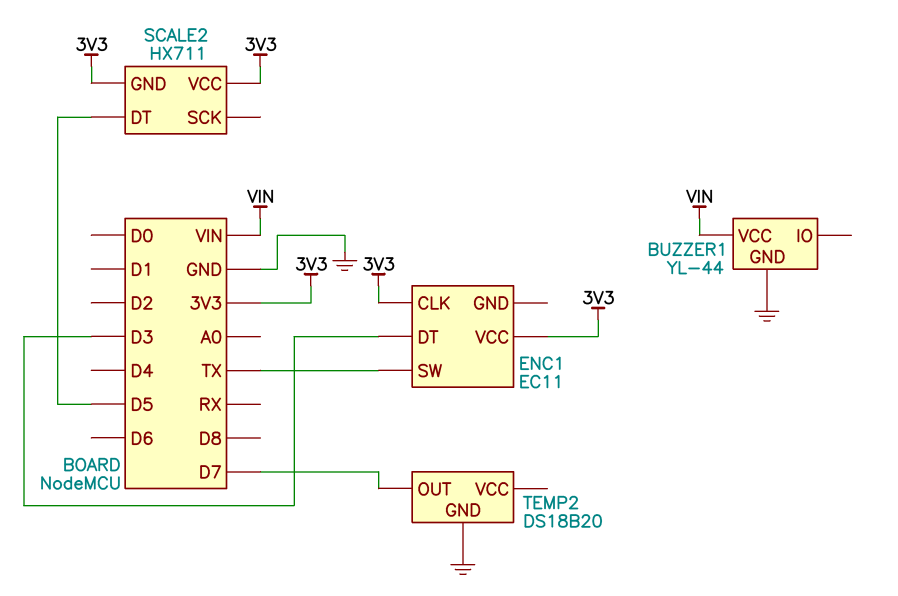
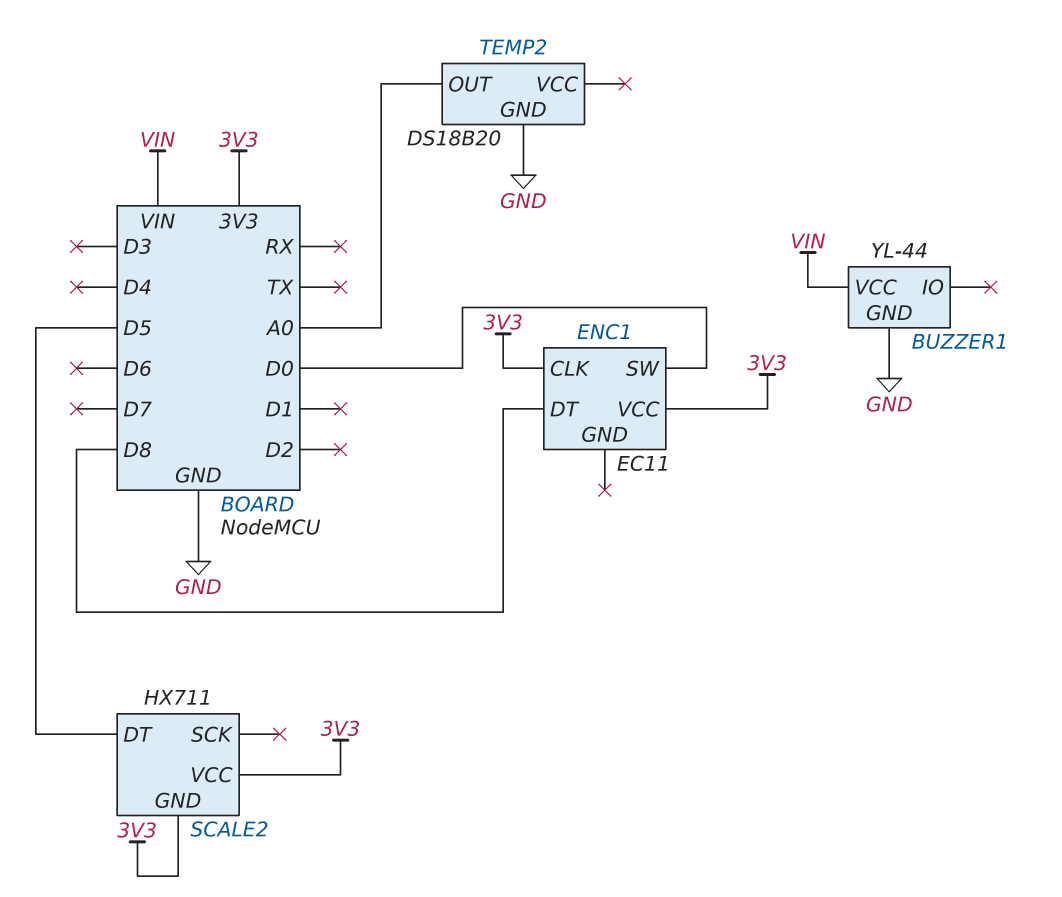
ENC1 pin DT: D3 -> D8
ENC1 pin SW: TX -> D0
TEMP2 pin OUT: D7 -> A0

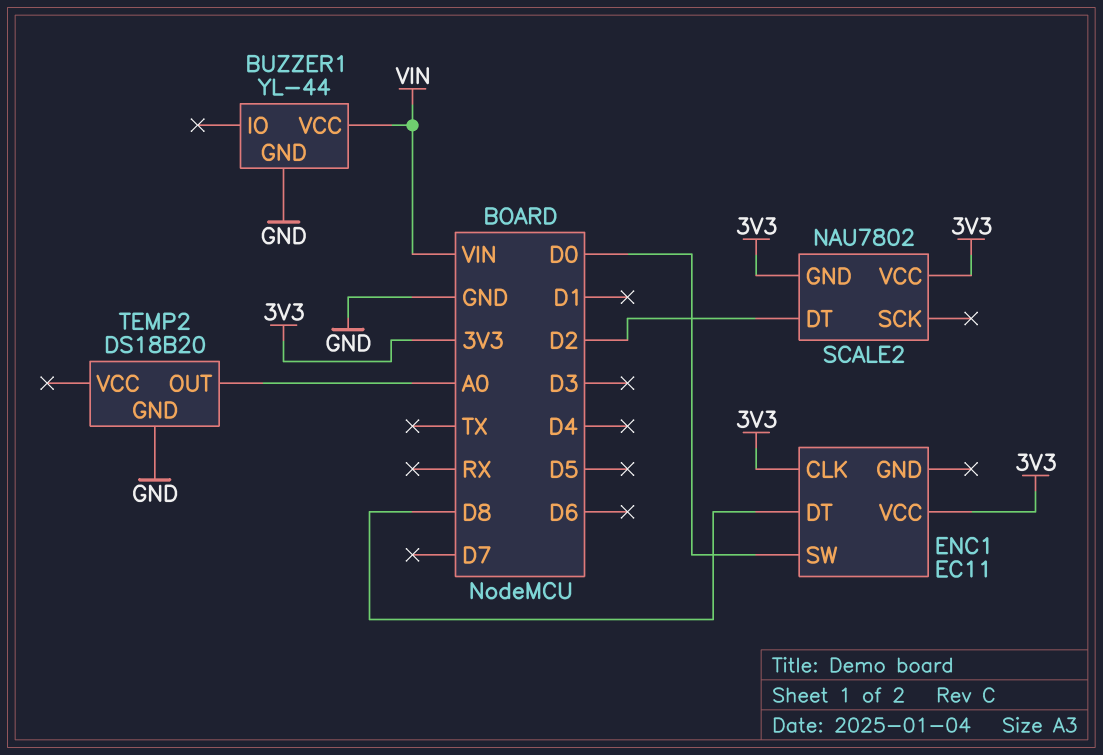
SCALE2: HX711 -> NAU7802
SCALE2 pin DT: D5 -> D2

